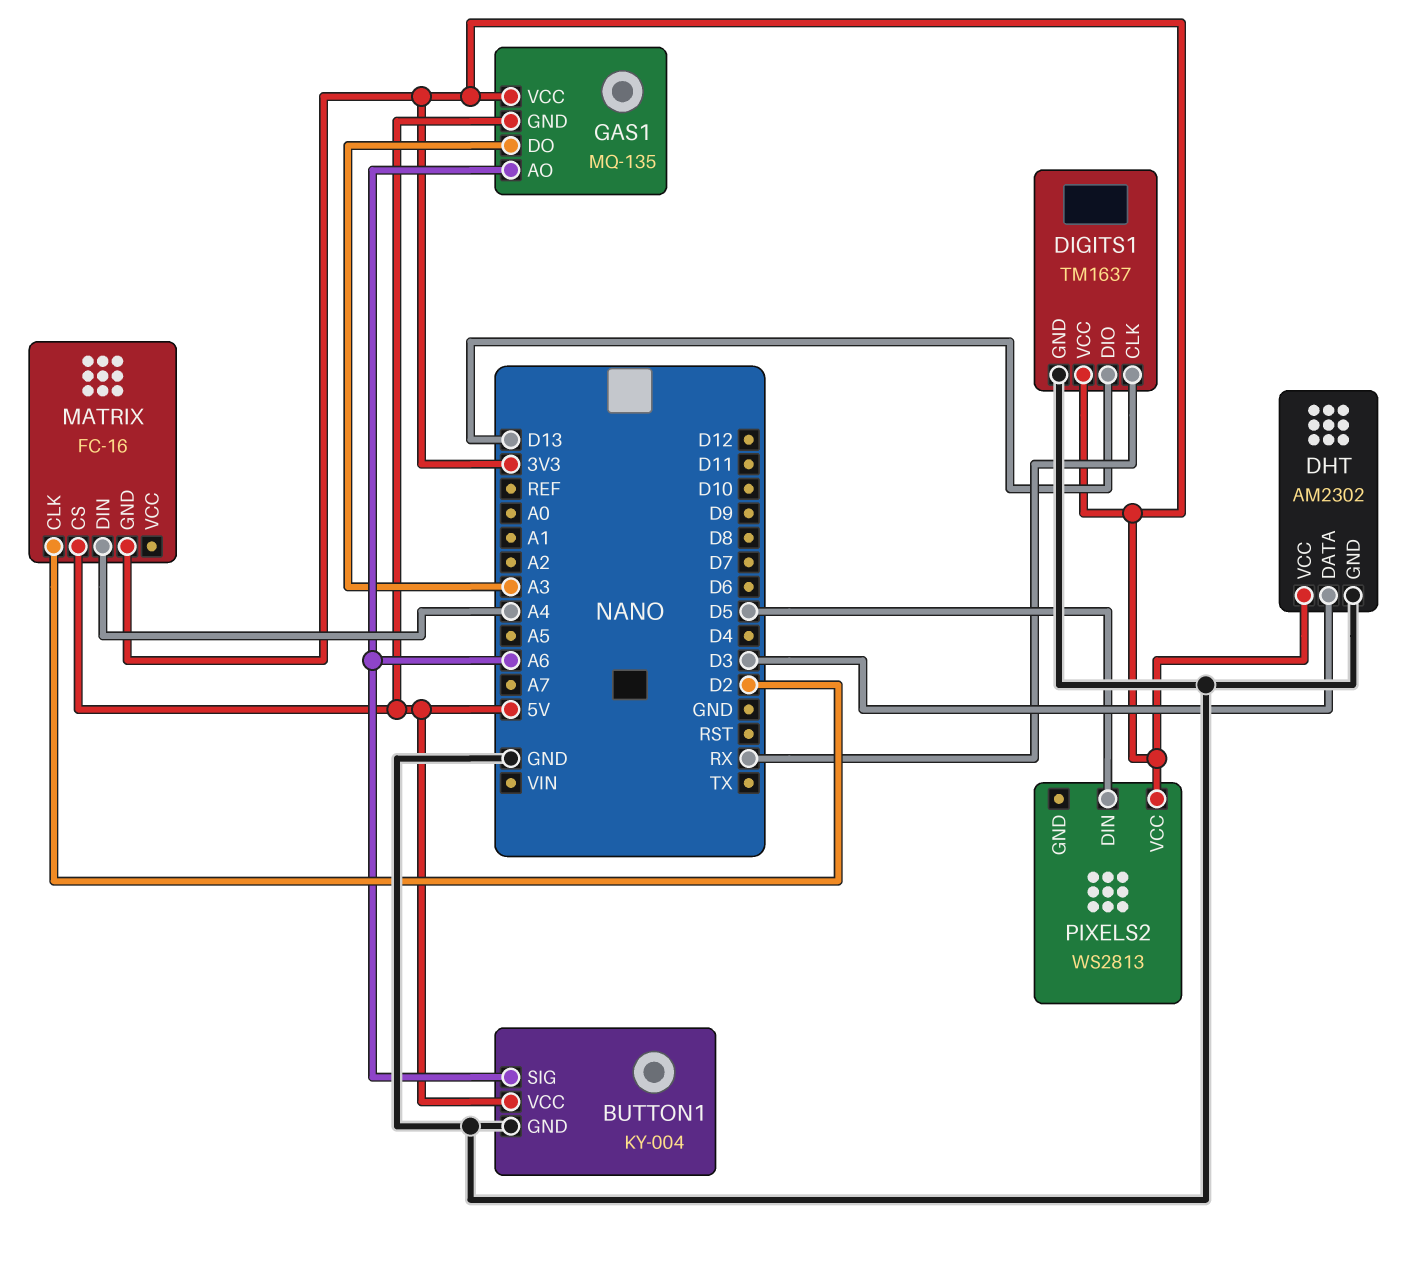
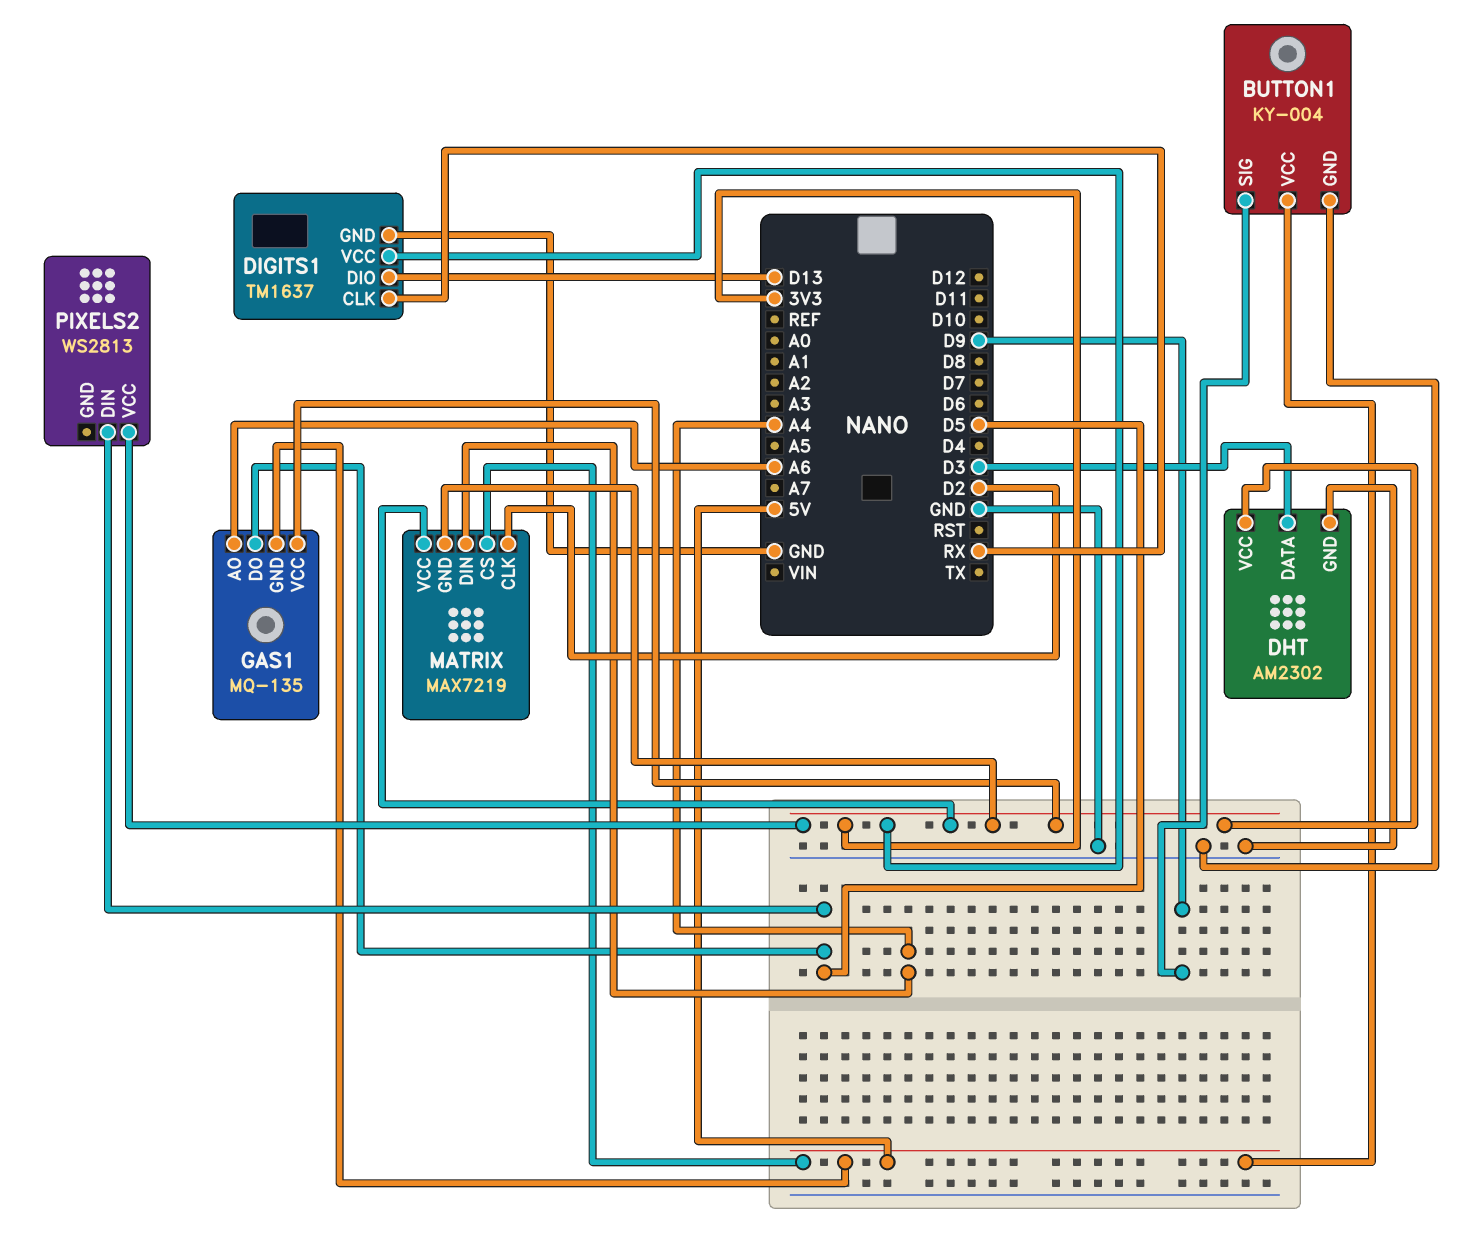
BUTTON1 pin SIG: A6 -> D9
GAS1 pin DO: A3 -> D5
MATRIX: FC-16 -> MAX7219
MATRIX pin VCC: none -> 3V3

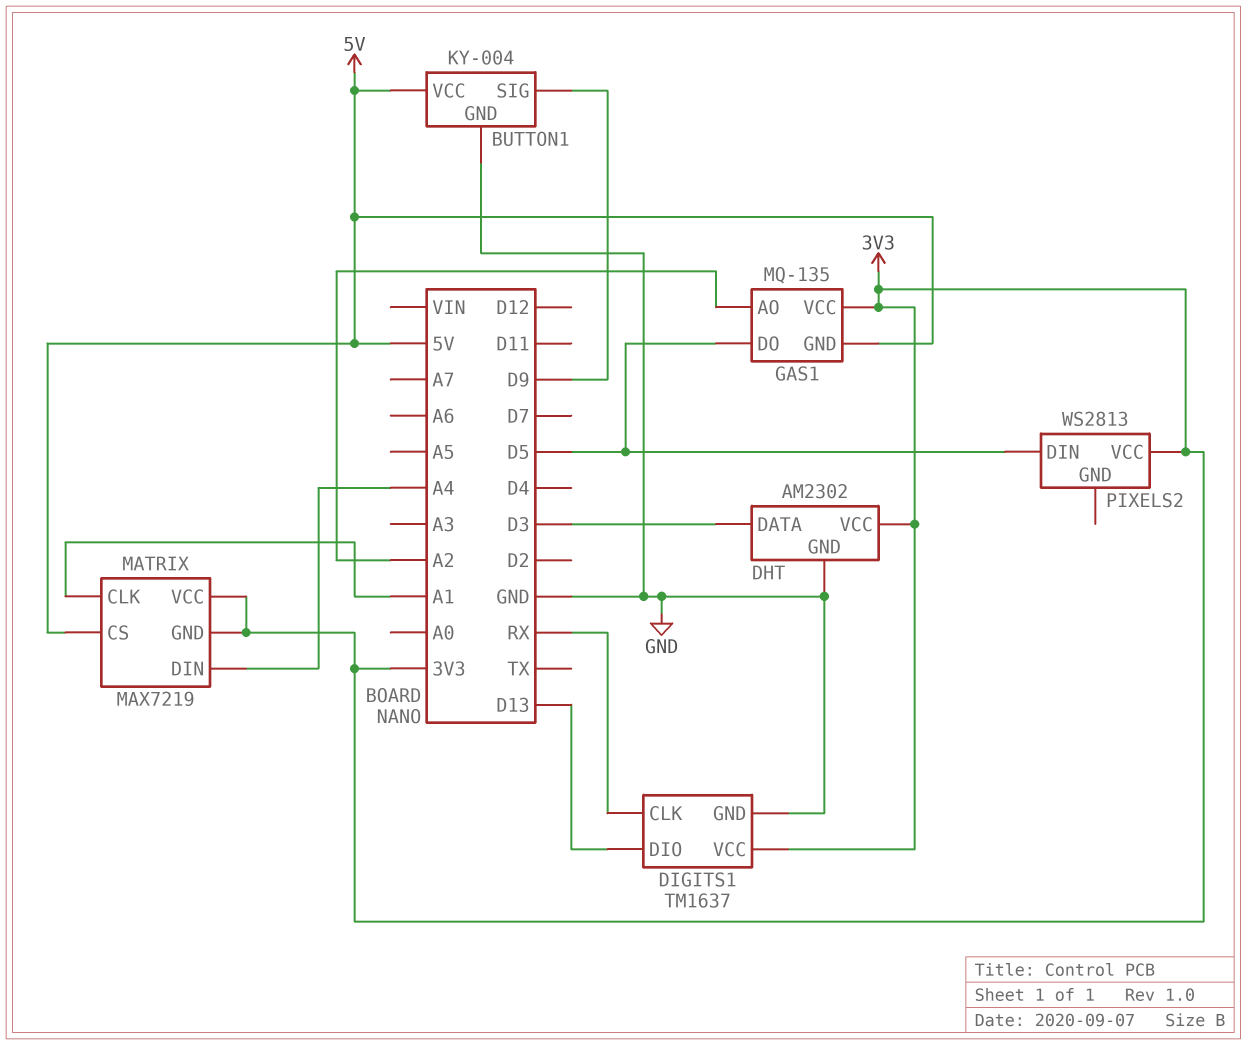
GAS1 pin AO: A6 -> A2
MATRIX pin CLK: D2 -> A1

